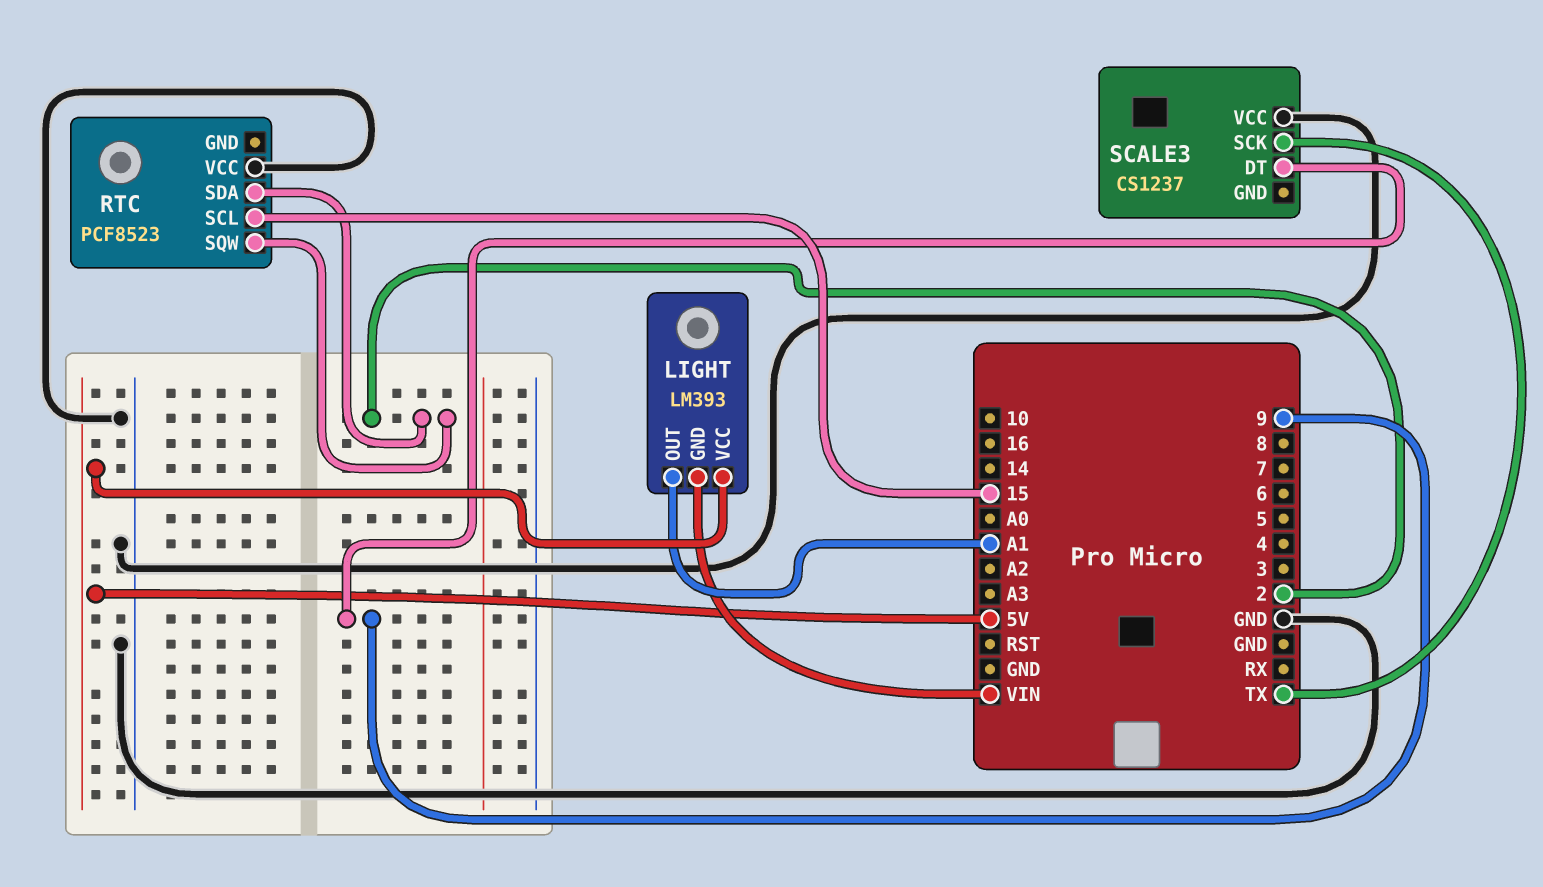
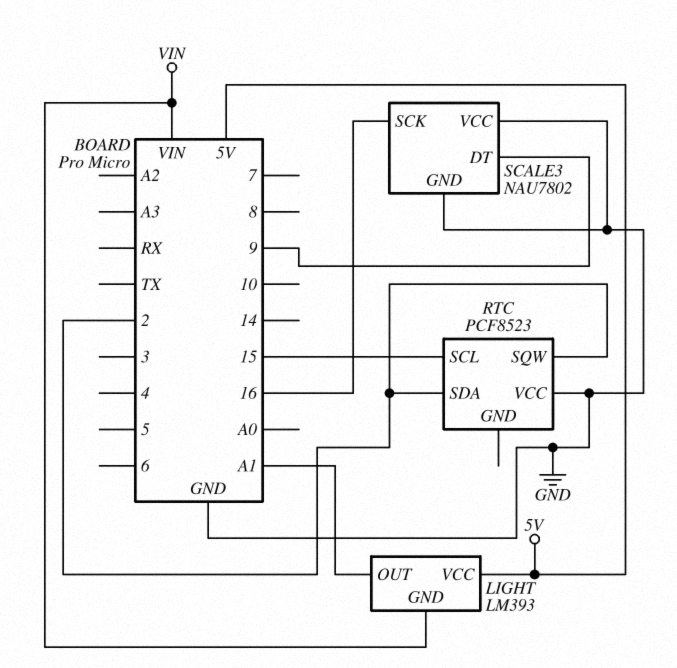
SCALE3: CS1237 -> NAU7802
SCALE3 pin GND: none -> GND
SCALE3 pin SCK: TX -> 16

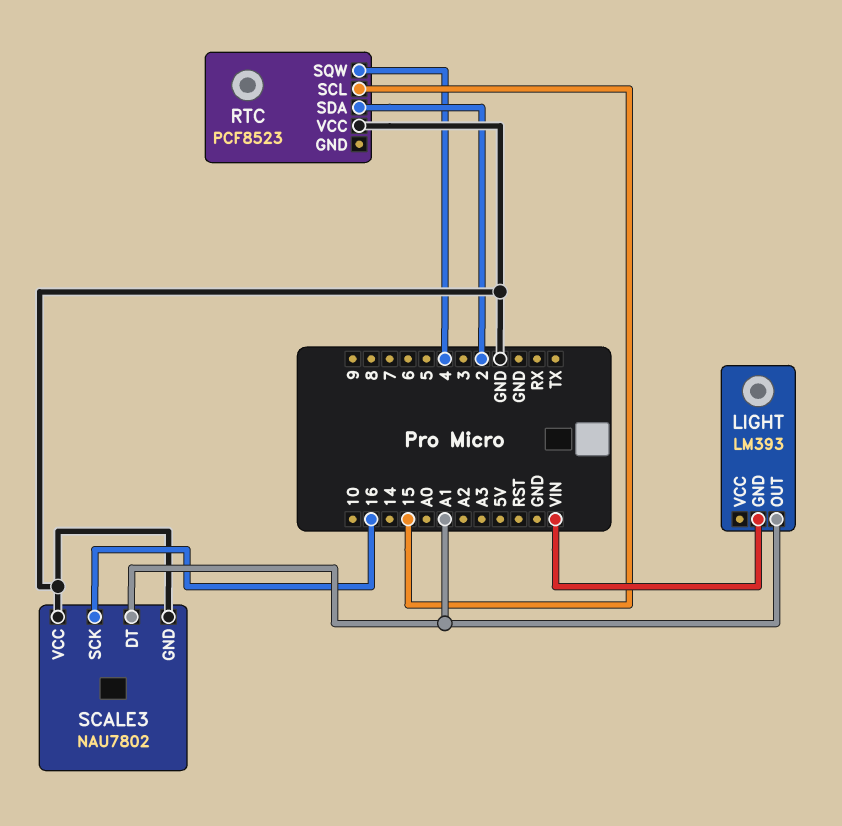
LIGHT pin VCC: 5V -> none
RTC pin SQW: 2 -> 4
SCALE3 pin DT: 9 -> A1

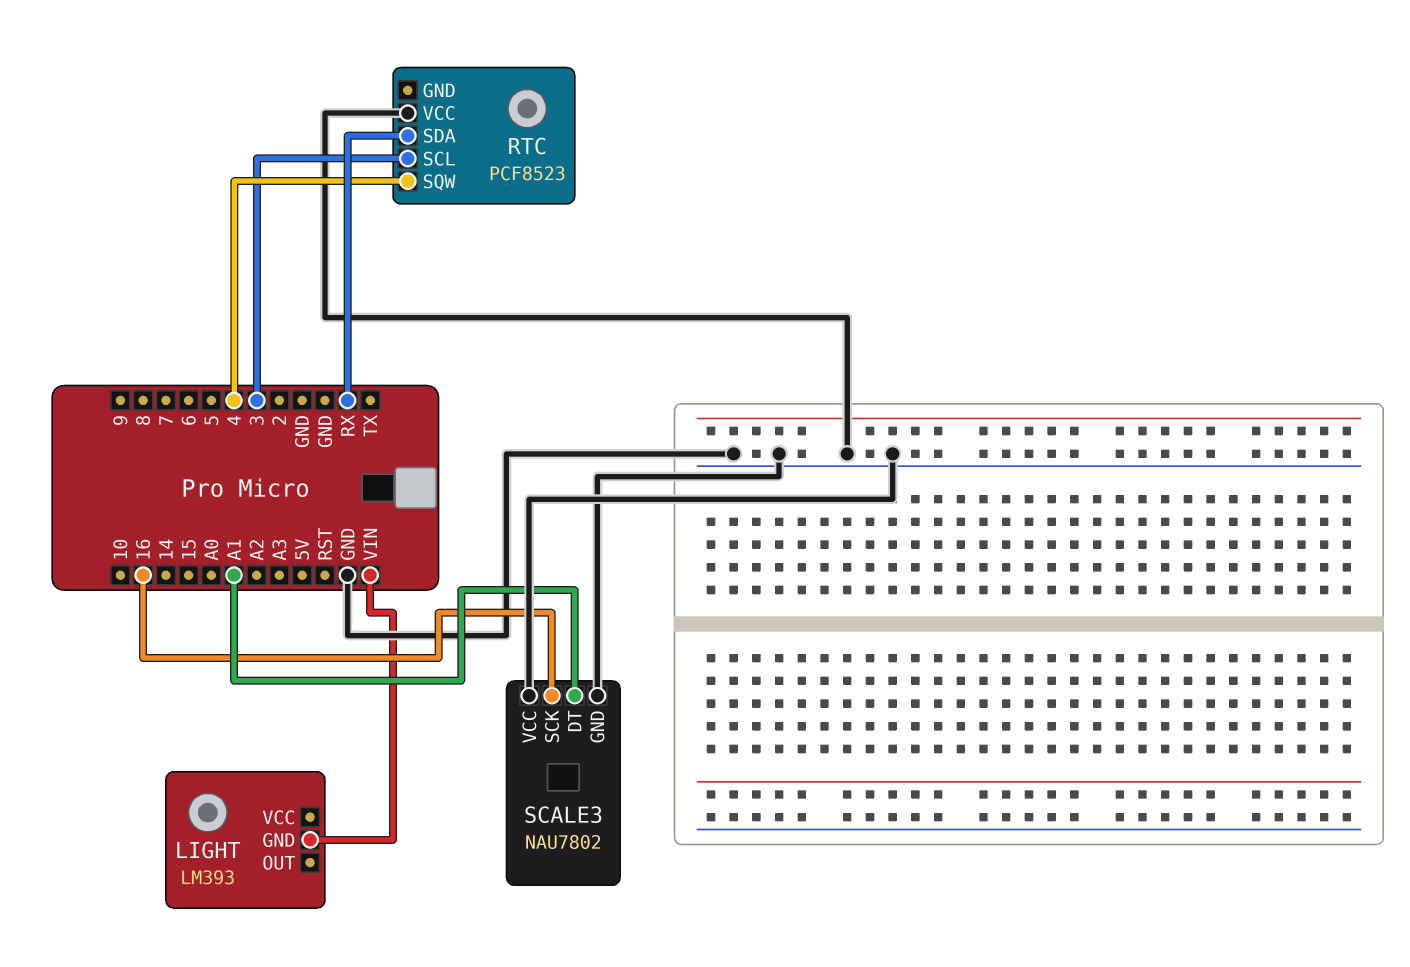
LIGHT pin OUT: A1 -> none
RTC pin SCL: 15 -> 3
RTC pin SDA: 2 -> RX

